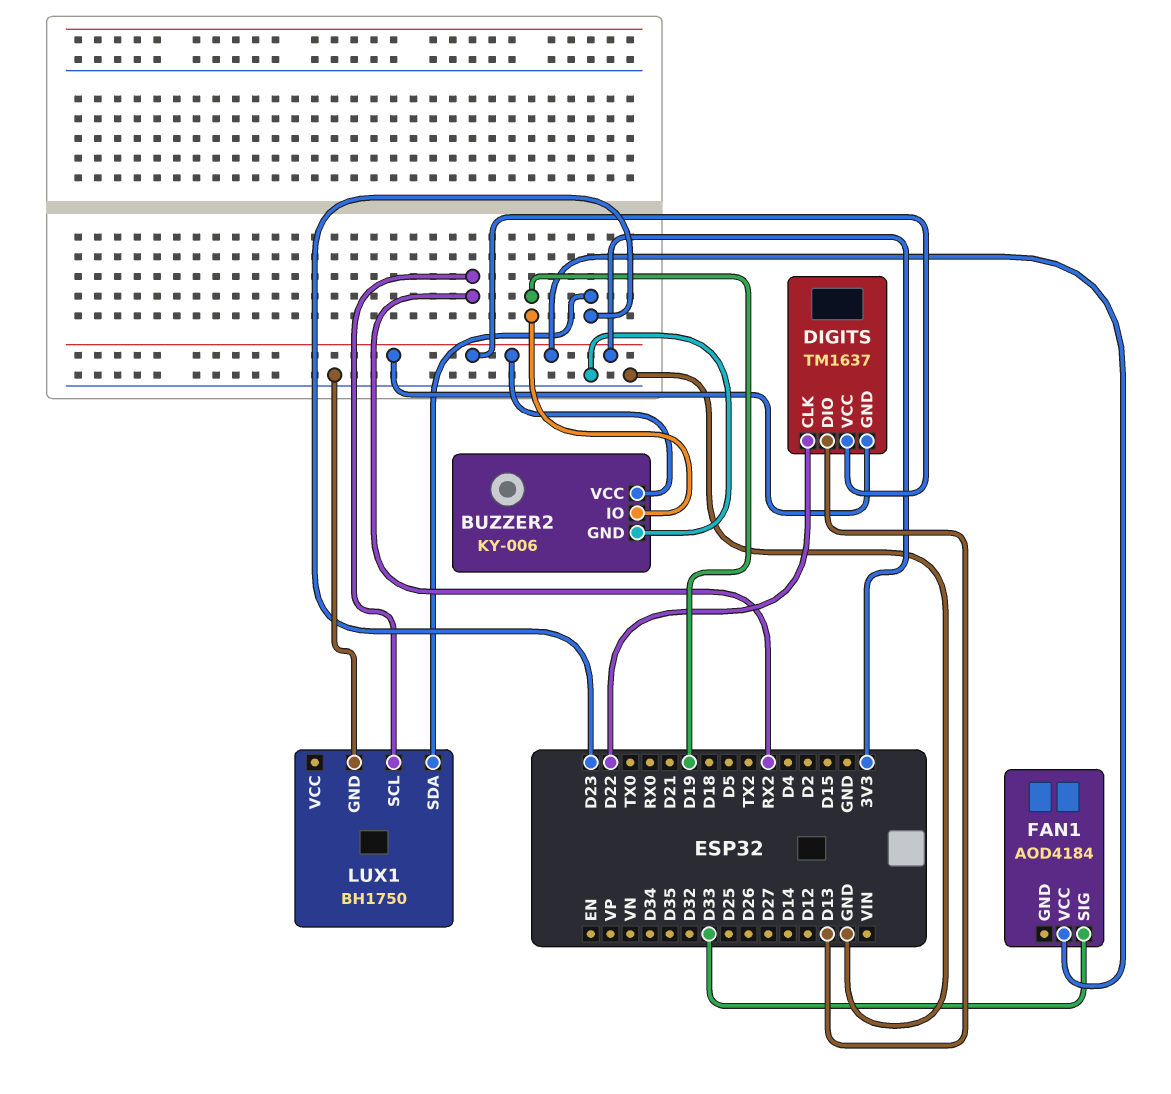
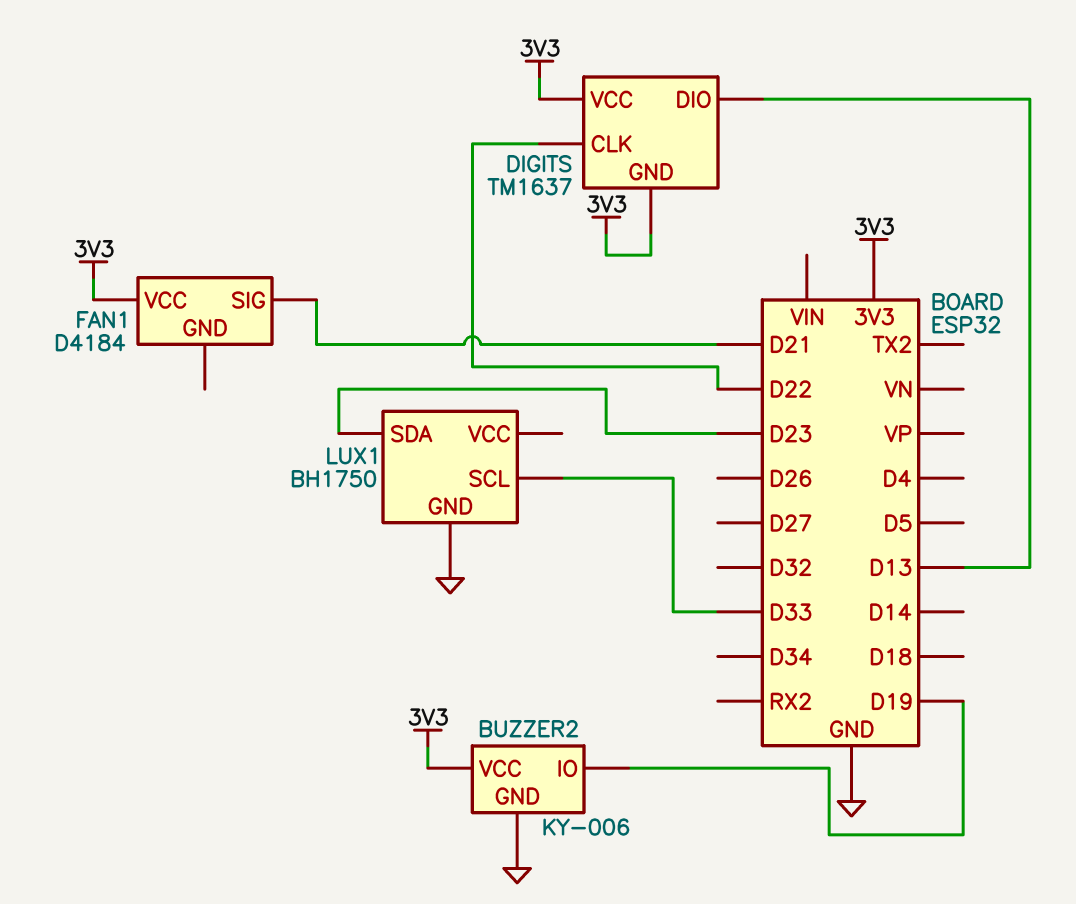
FAN1: AOD4184 -> D4184
FAN1 pin SIG: D33 -> D21
LUX1 pin SCL: RX2 -> D33

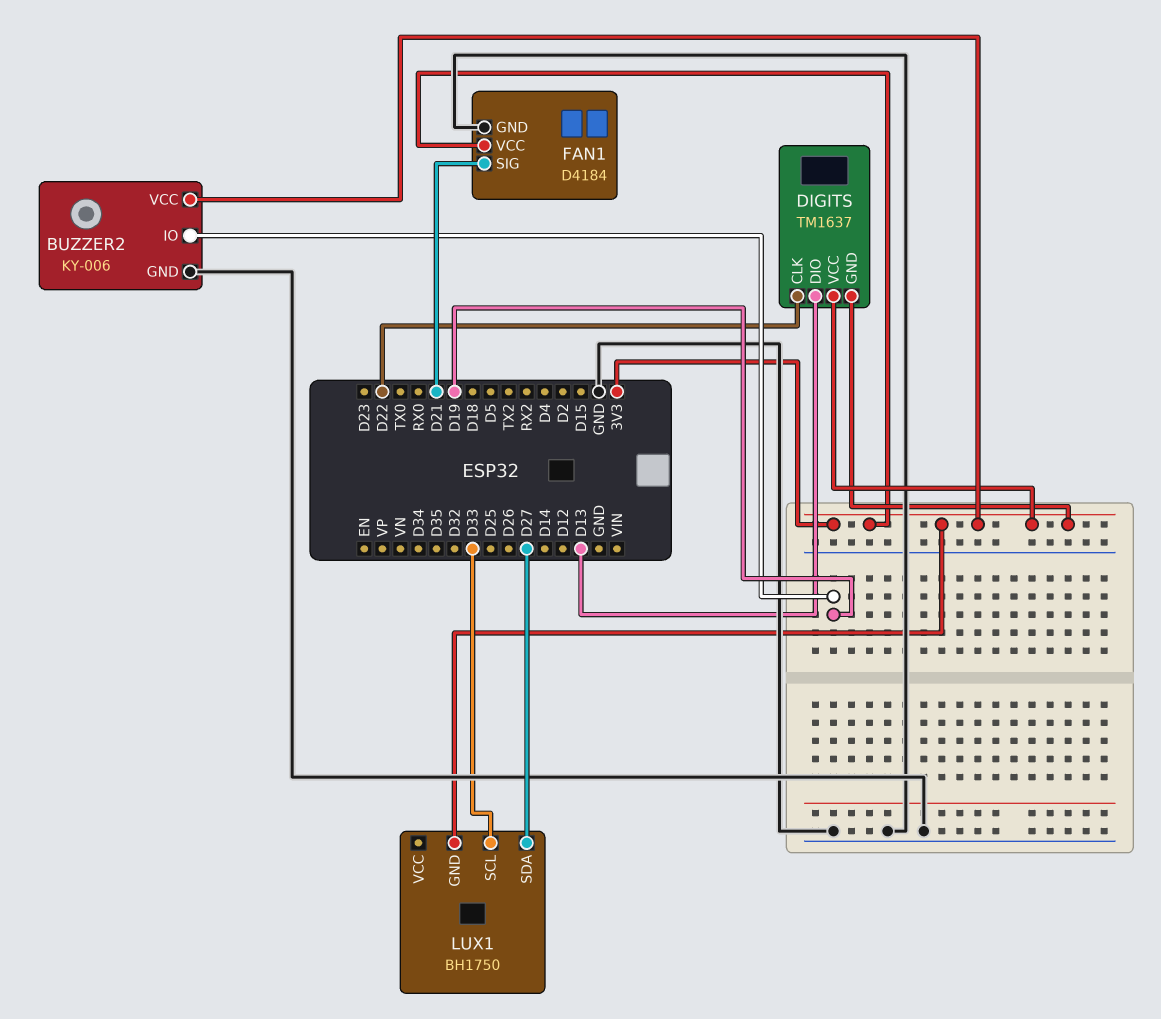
FAN1 pin GND: none -> GND
LUX1 pin GND: GND -> 3V3
LUX1 pin SDA: D23 -> D27

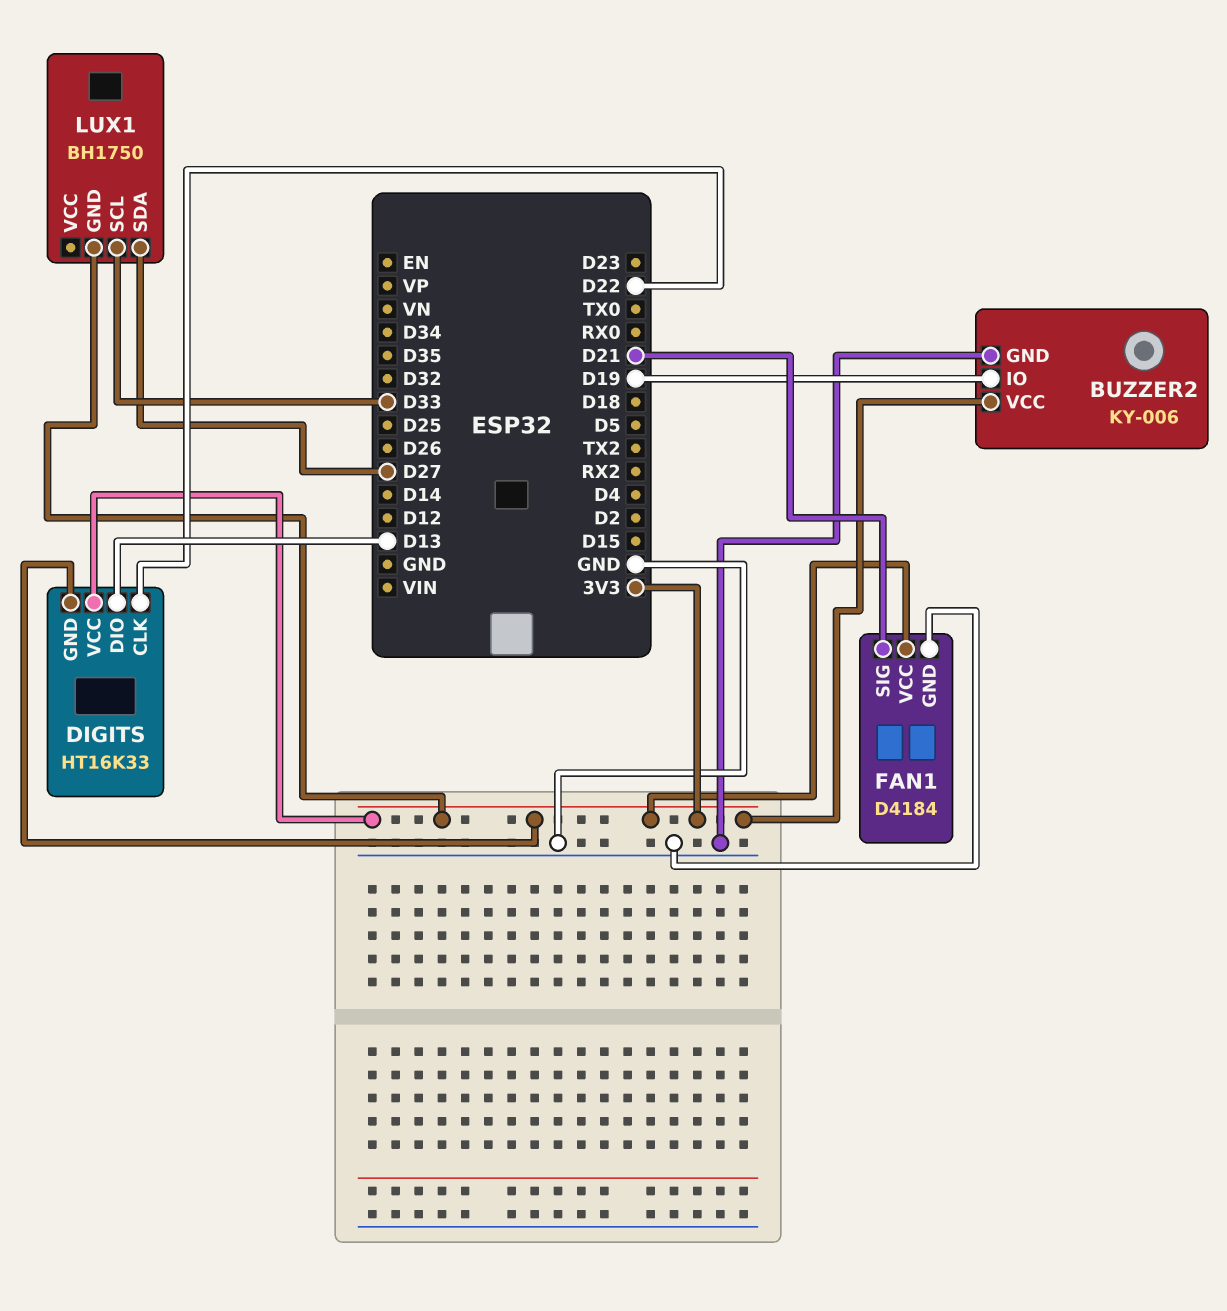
DIGITS: TM1637 -> HT16K33

